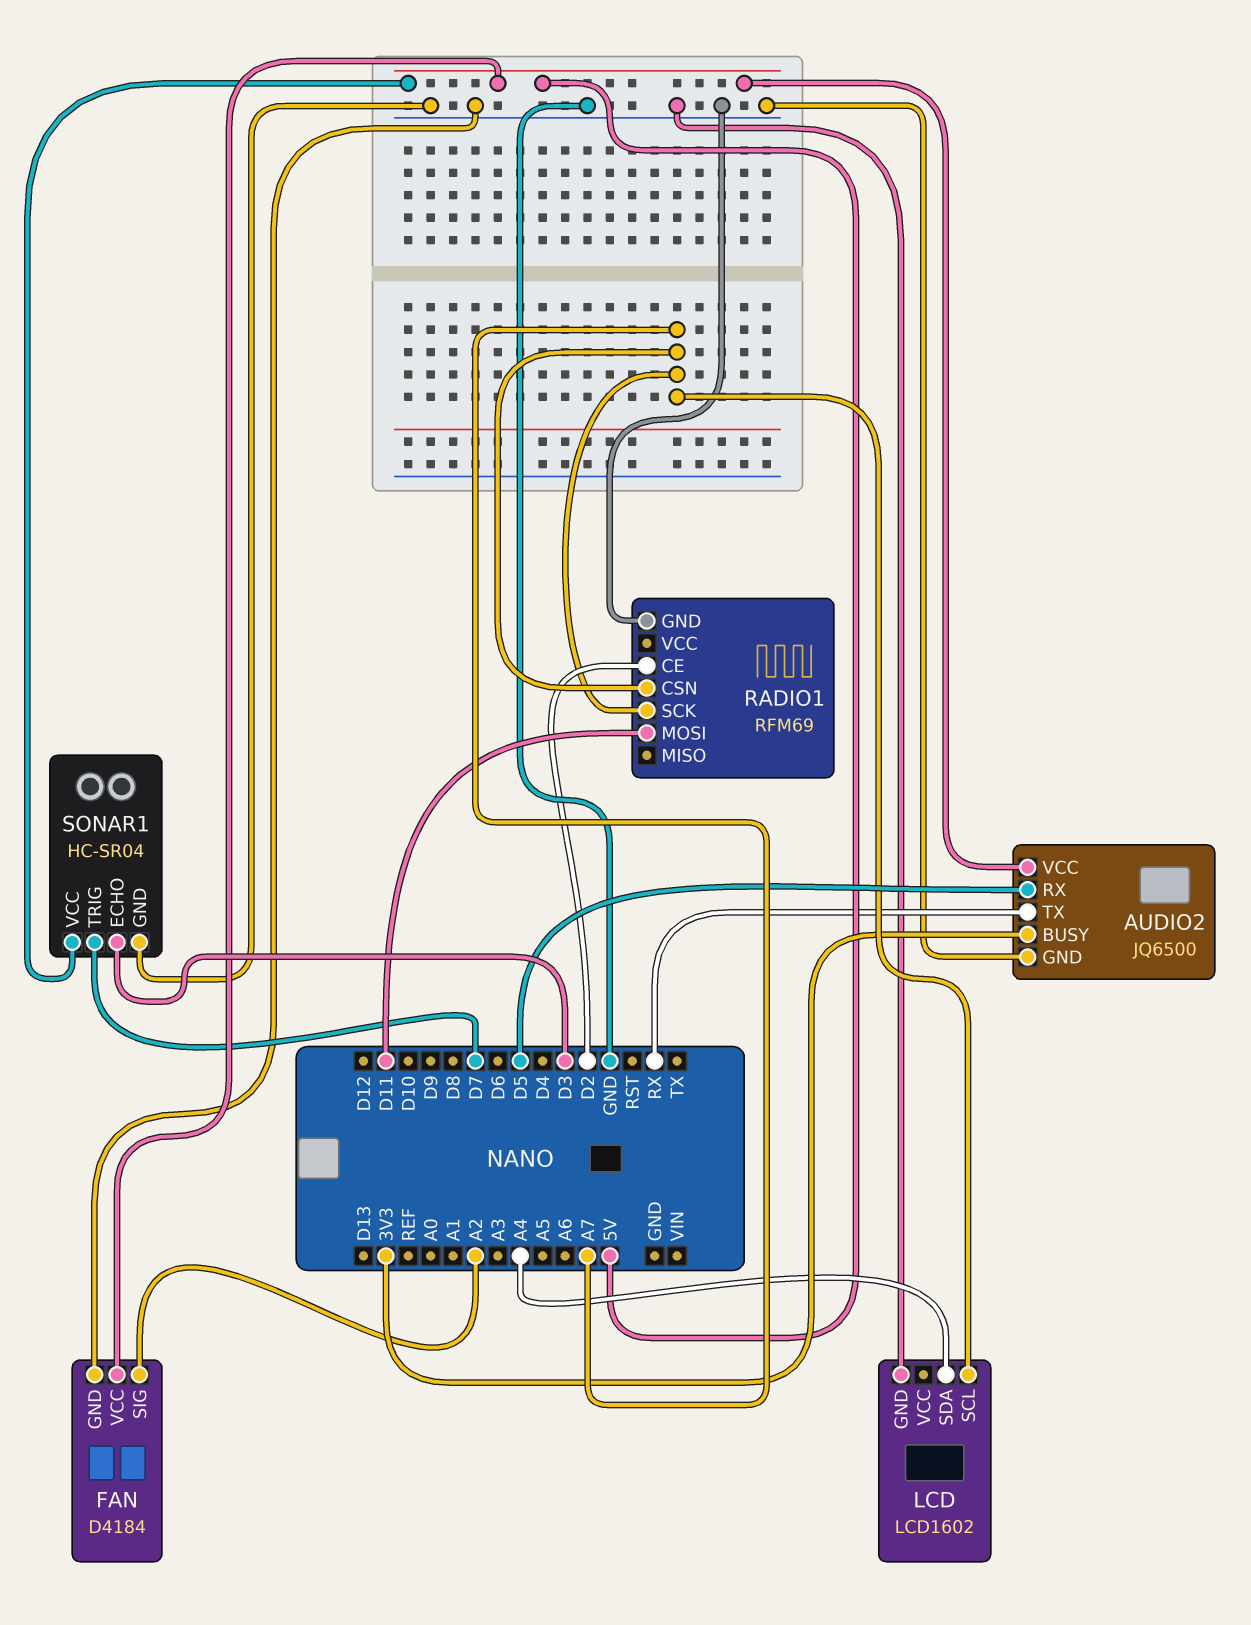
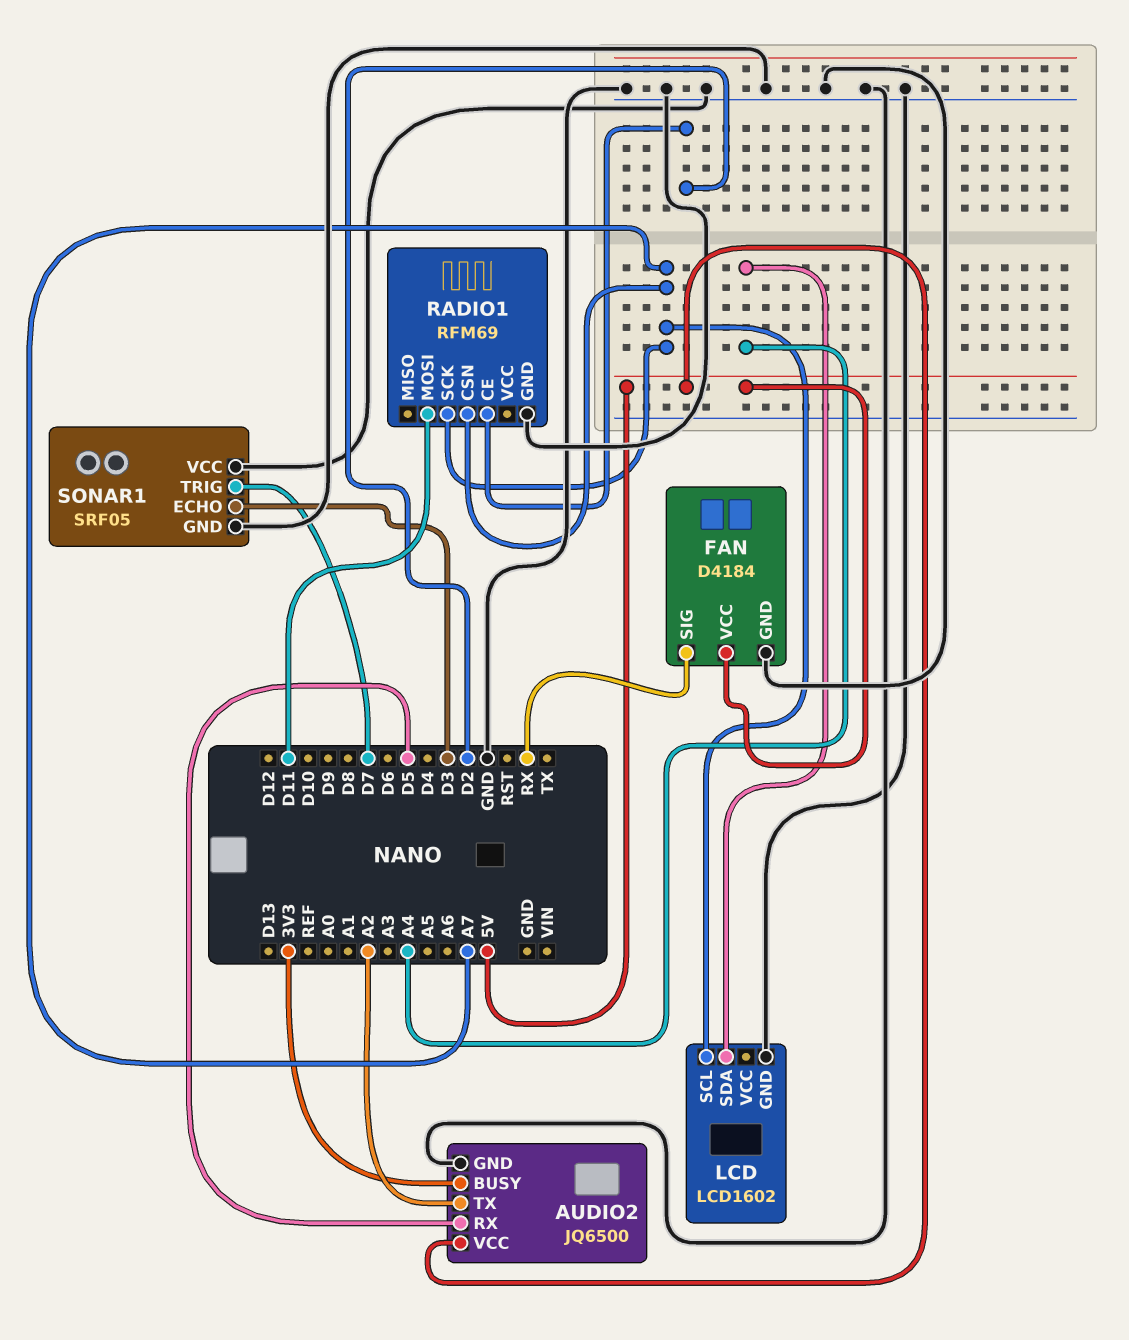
AUDIO2 pin TX: RX -> A2
FAN pin SIG: A2 -> RX
SONAR1: HC-SR04 -> SRF05
SONAR1 pin VCC: 5V -> GND

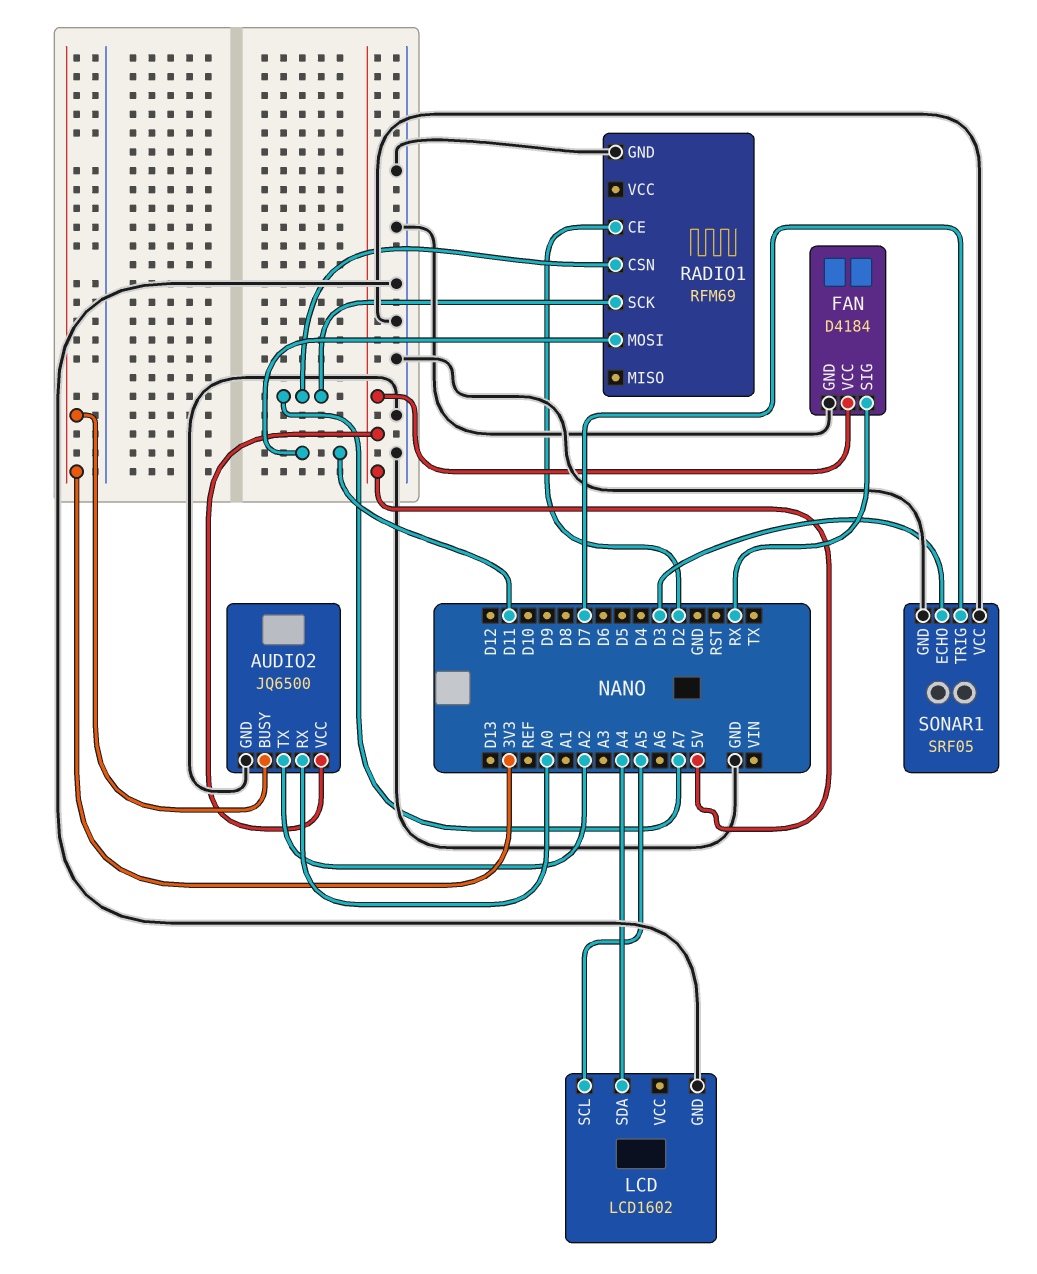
AUDIO2 pin RX: D5 -> A0
LCD pin SCL: A7 -> A5

